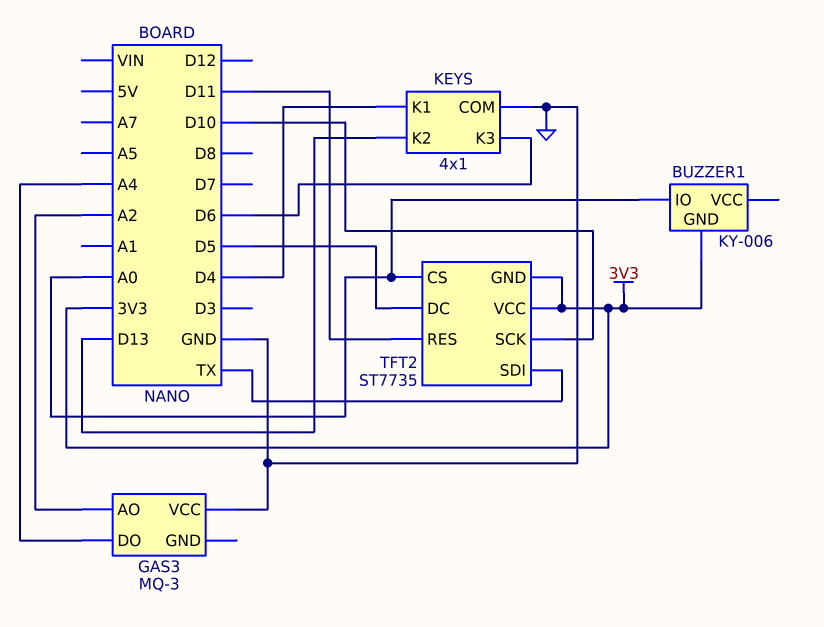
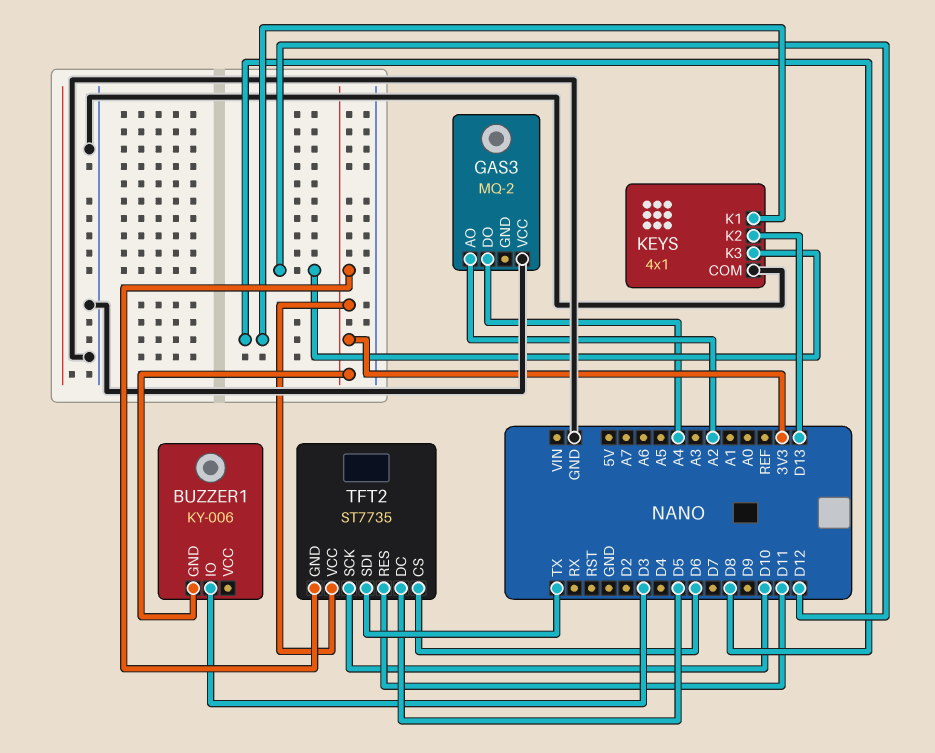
BUZZER1 pin IO: A0 -> D3
GAS3: MQ-3 -> MQ-2
KEYS pin K1: D4 -> D8
KEYS pin K3: D6 -> D12
TFT2 pin CS: A0 -> D6

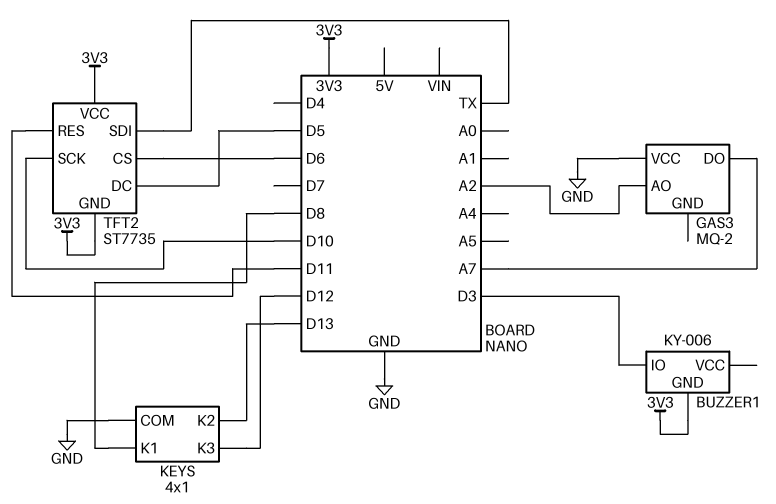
GAS3 pin DO: A4 -> A7

